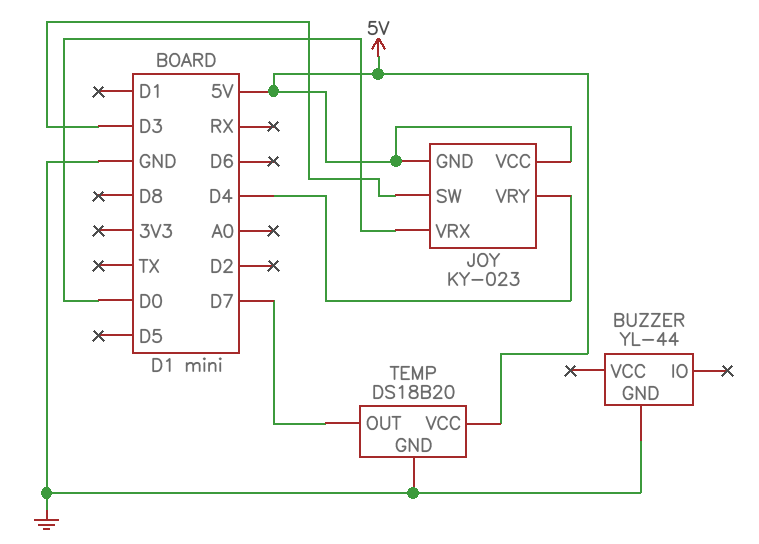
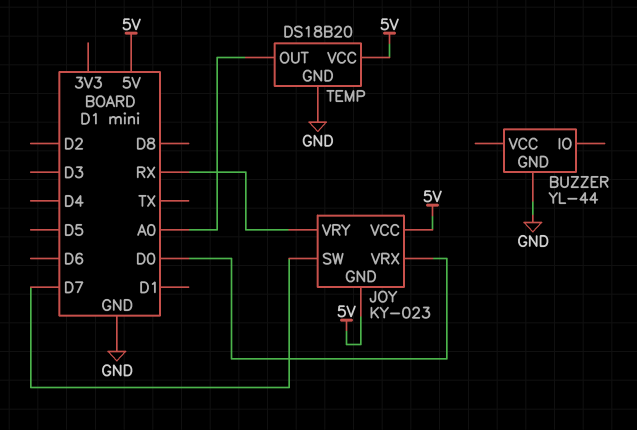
JOY pin SW: D3 -> D7
JOY pin VRY: D4 -> RX
TEMP pin OUT: D7 -> A0

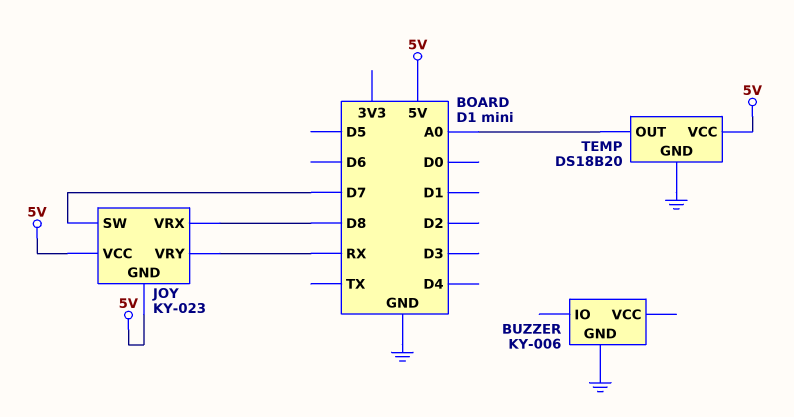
BUZZER: YL-44 -> KY-006
JOY pin VRX: D0 -> D8

